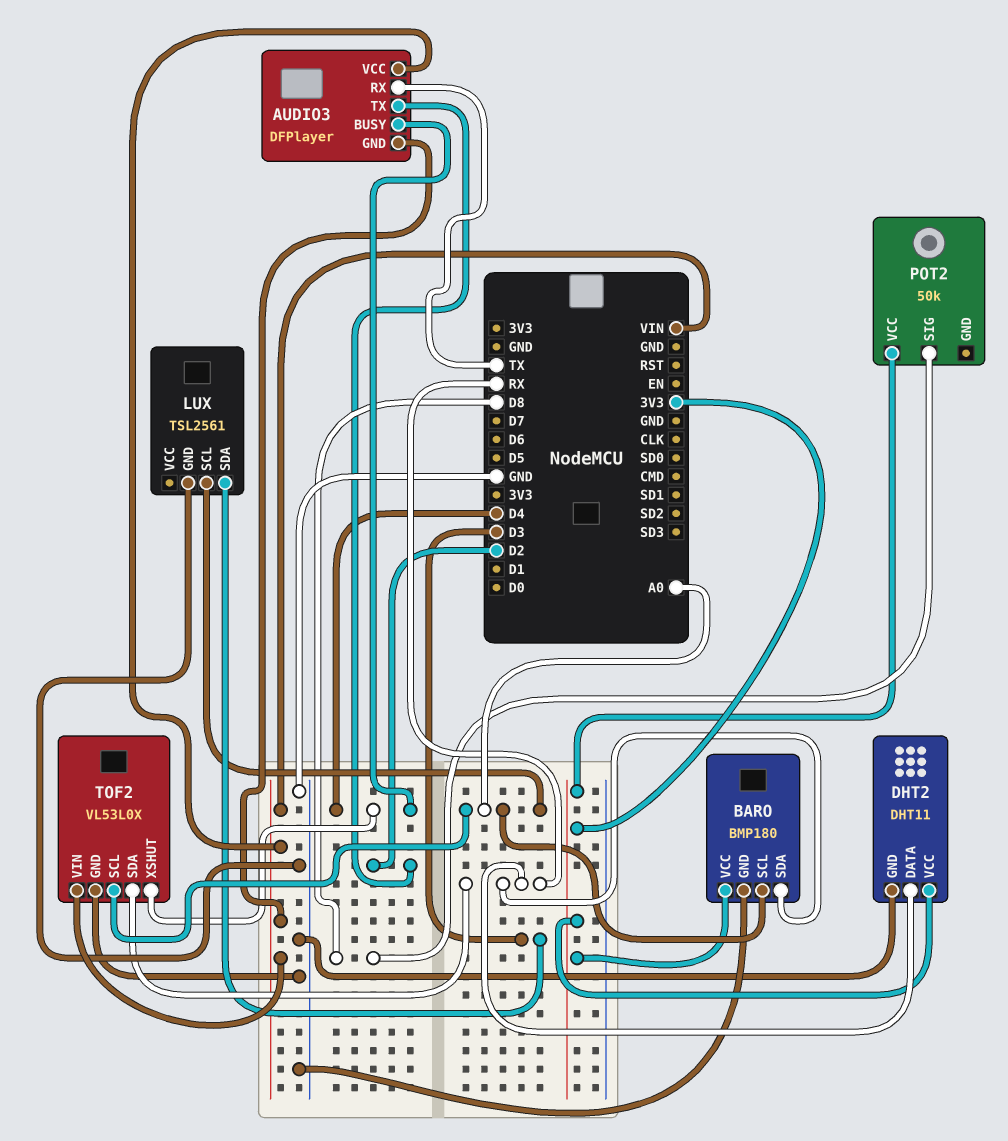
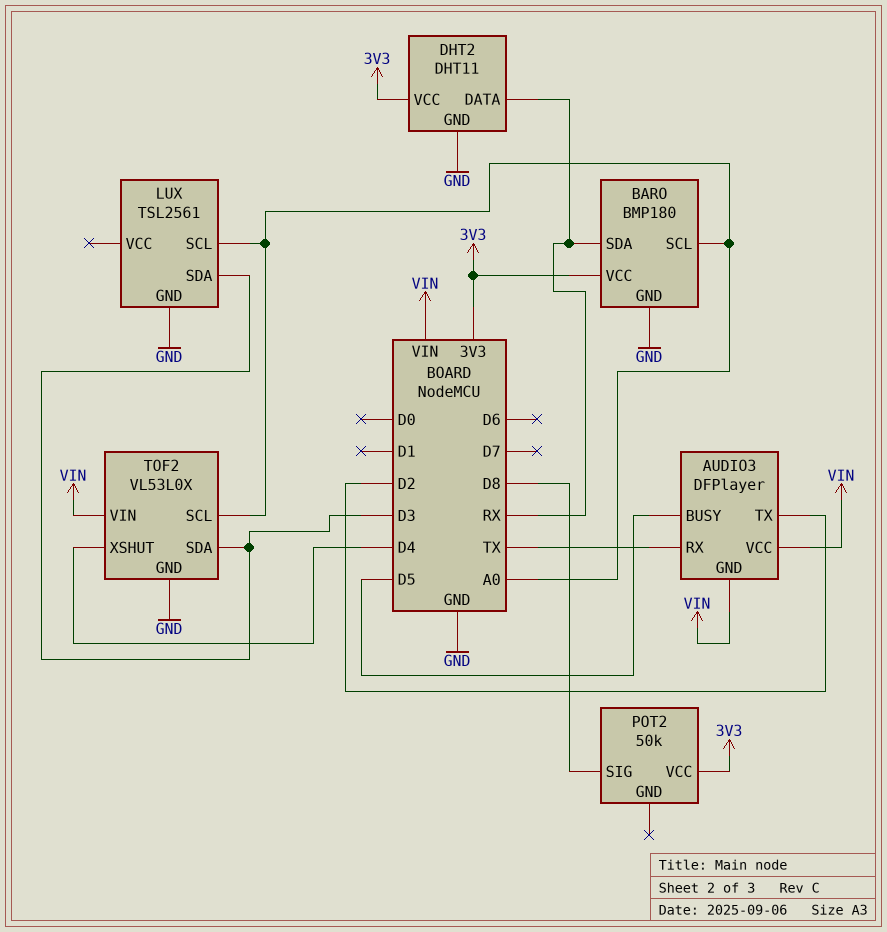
AUDIO3 pin BUSY: D4 -> D5
TOF2 pin SDA: RX -> D3

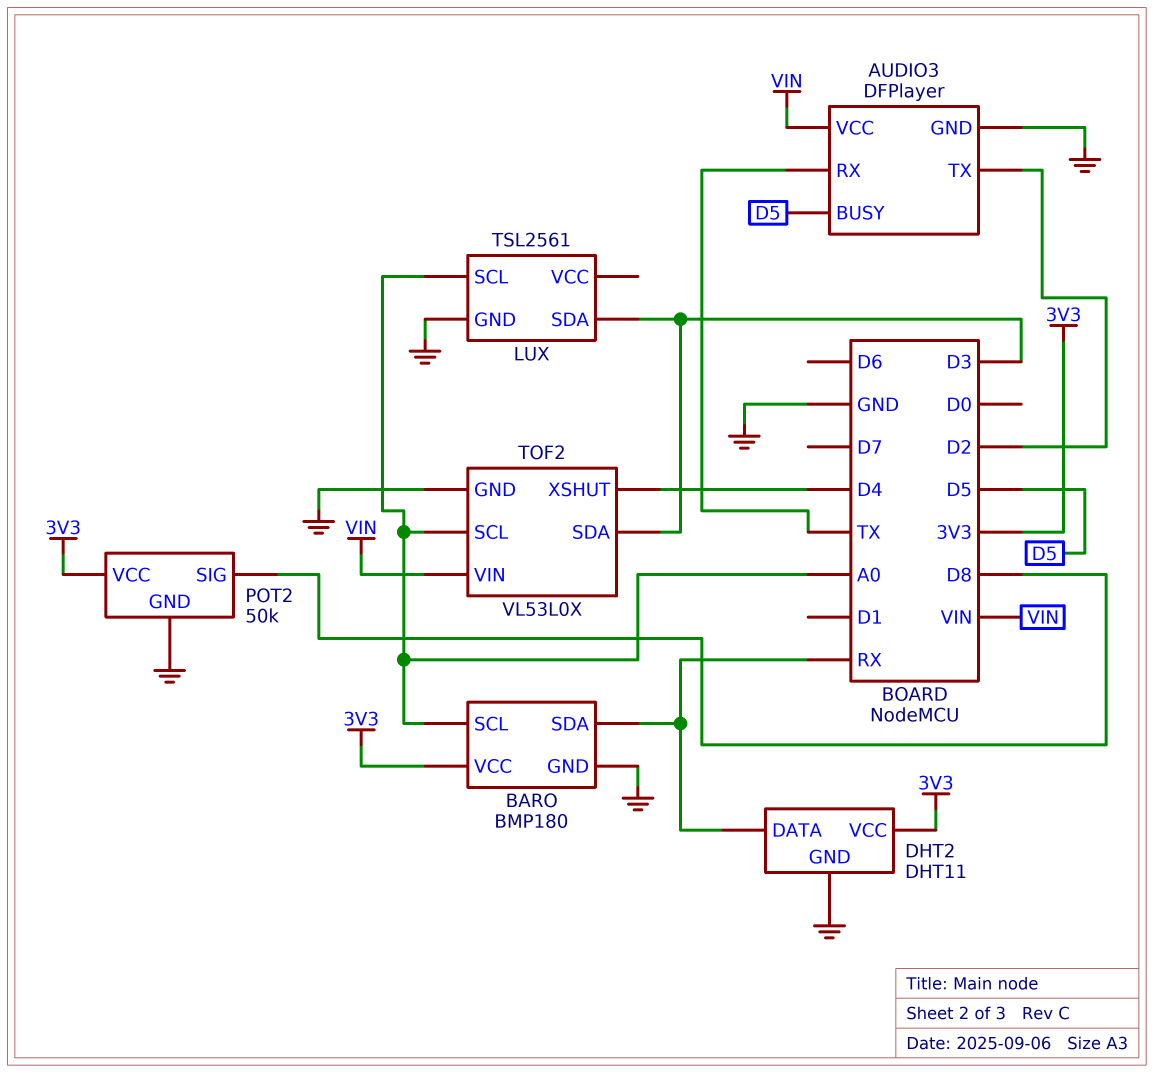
AUDIO3 pin GND: VIN -> GND
POT2 pin GND: none -> GND

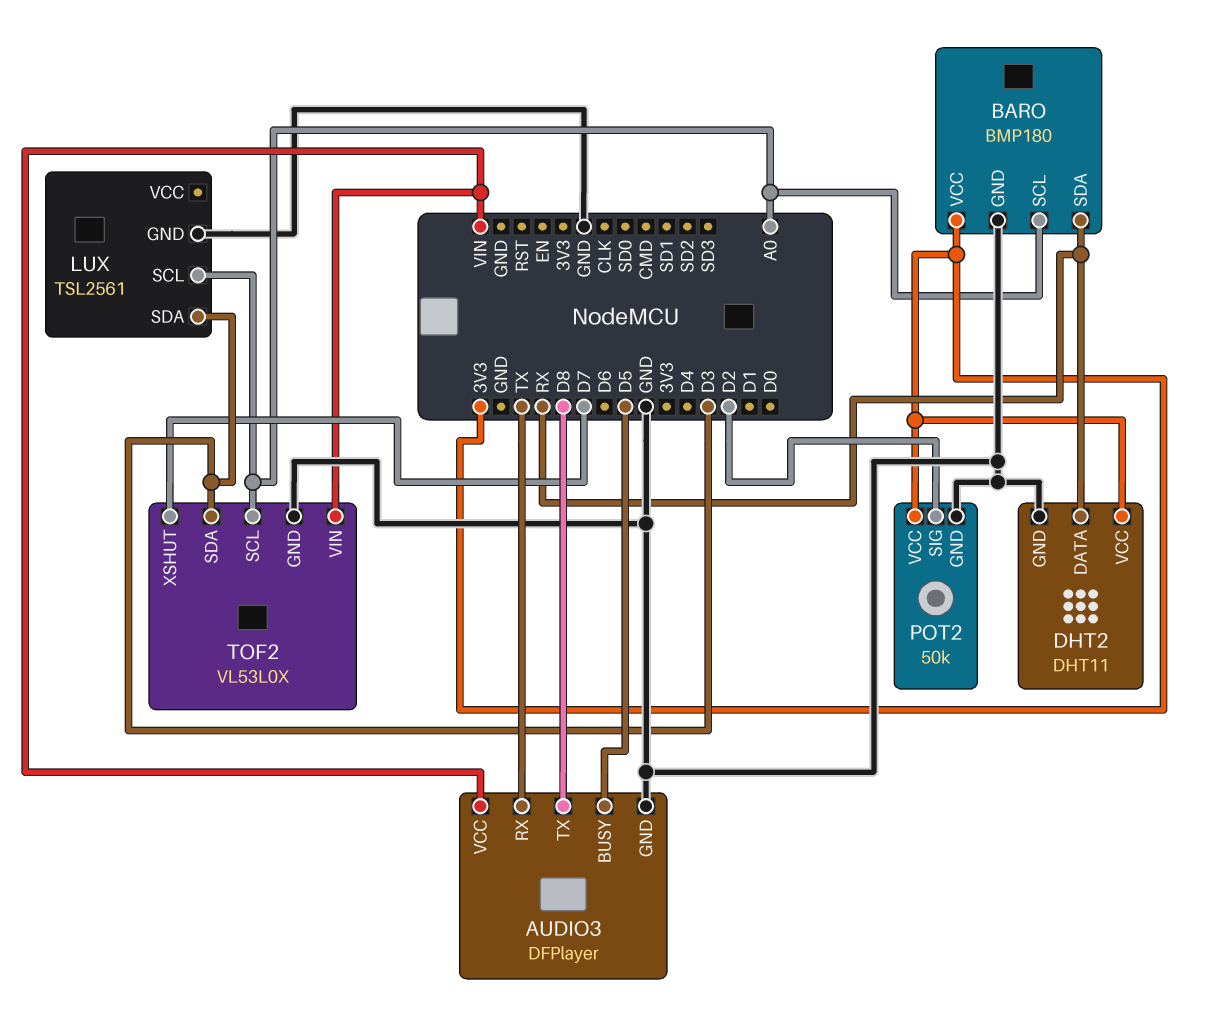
AUDIO3 pin TX: D2 -> D8
POT2 pin SIG: D8 -> D2
TOF2 pin XSHUT: D4 -> D7

